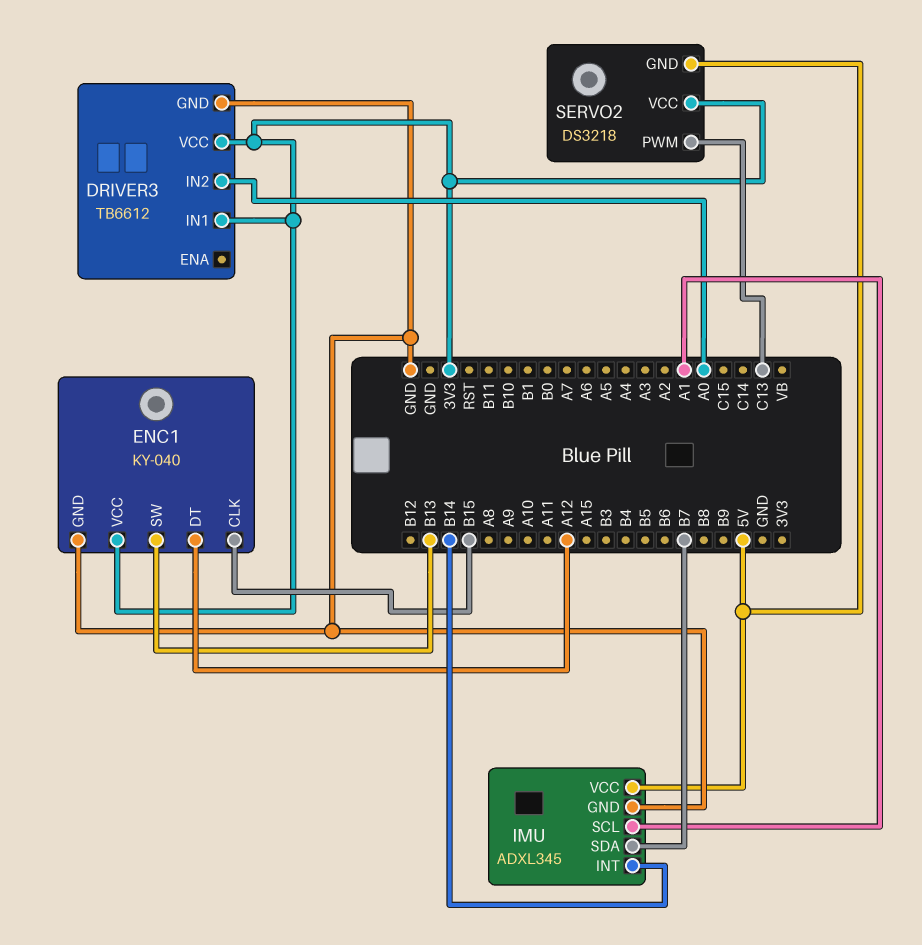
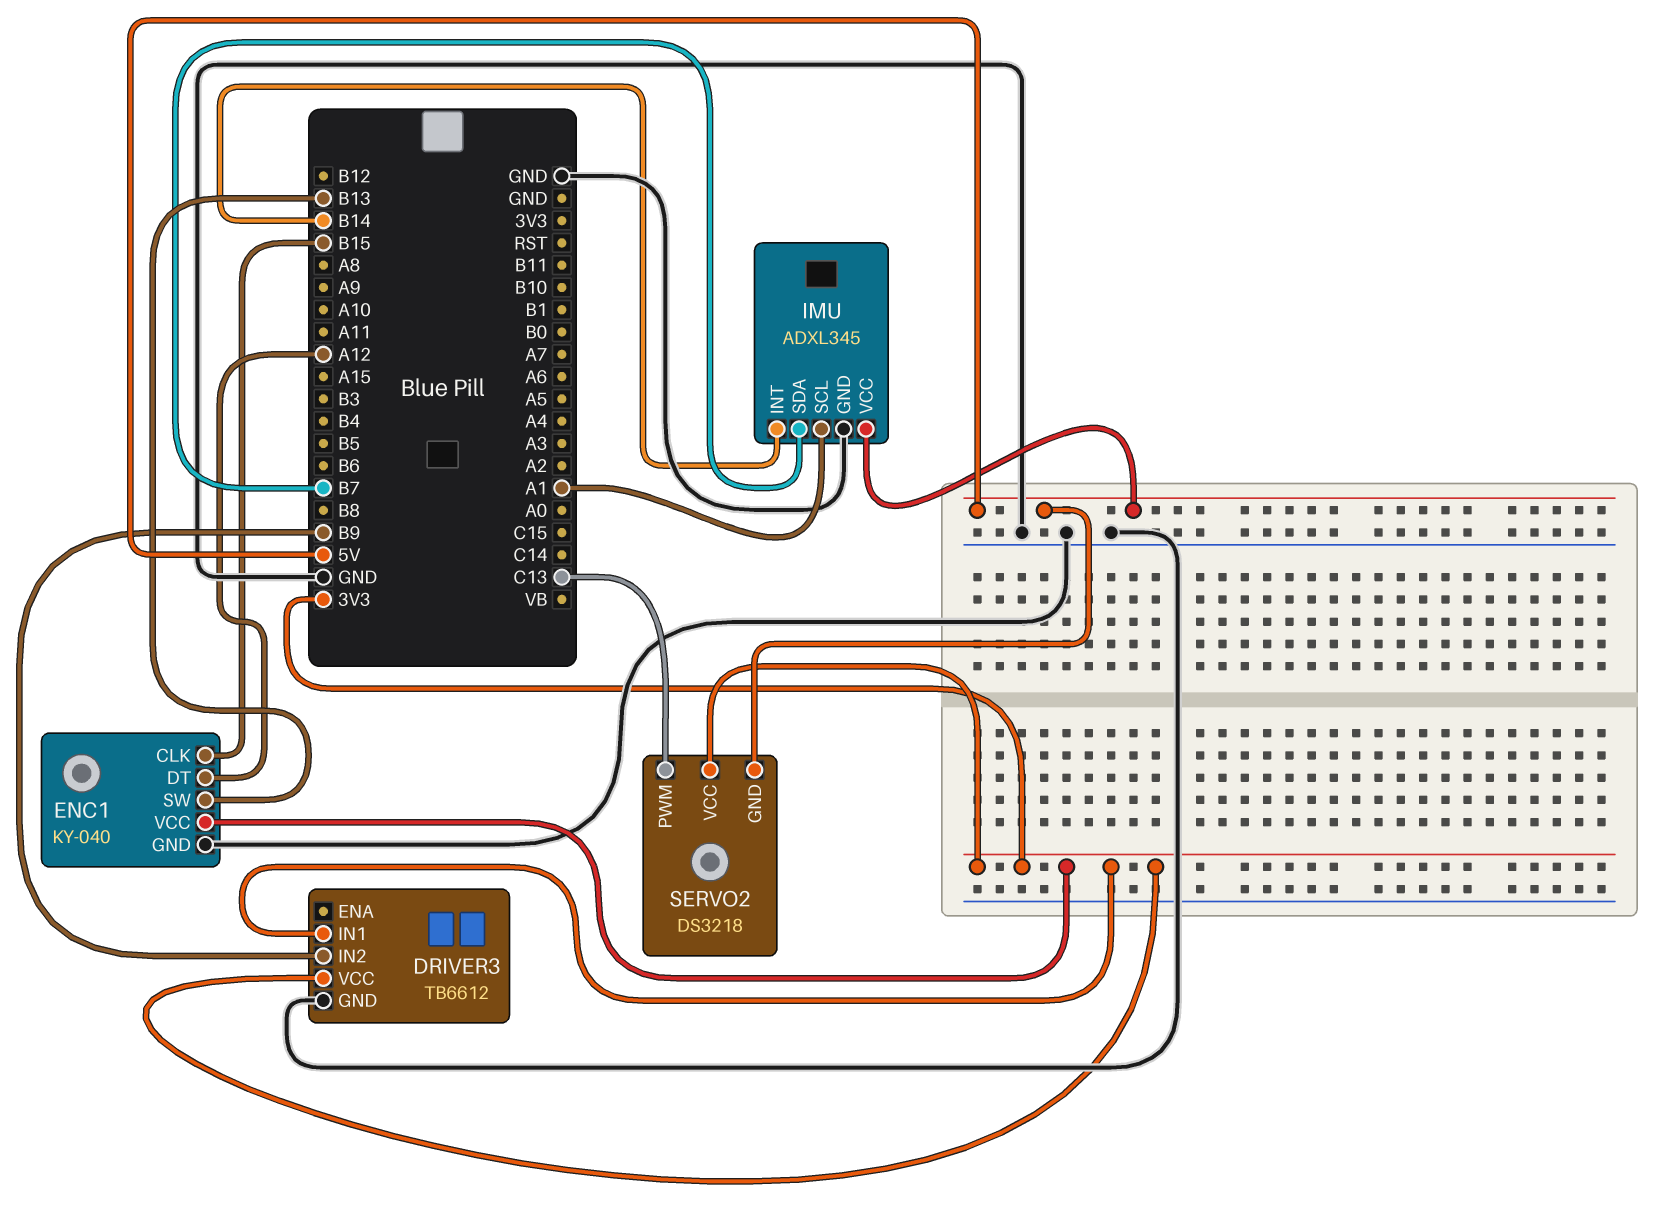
DRIVER3 pin IN2: A0 -> B9

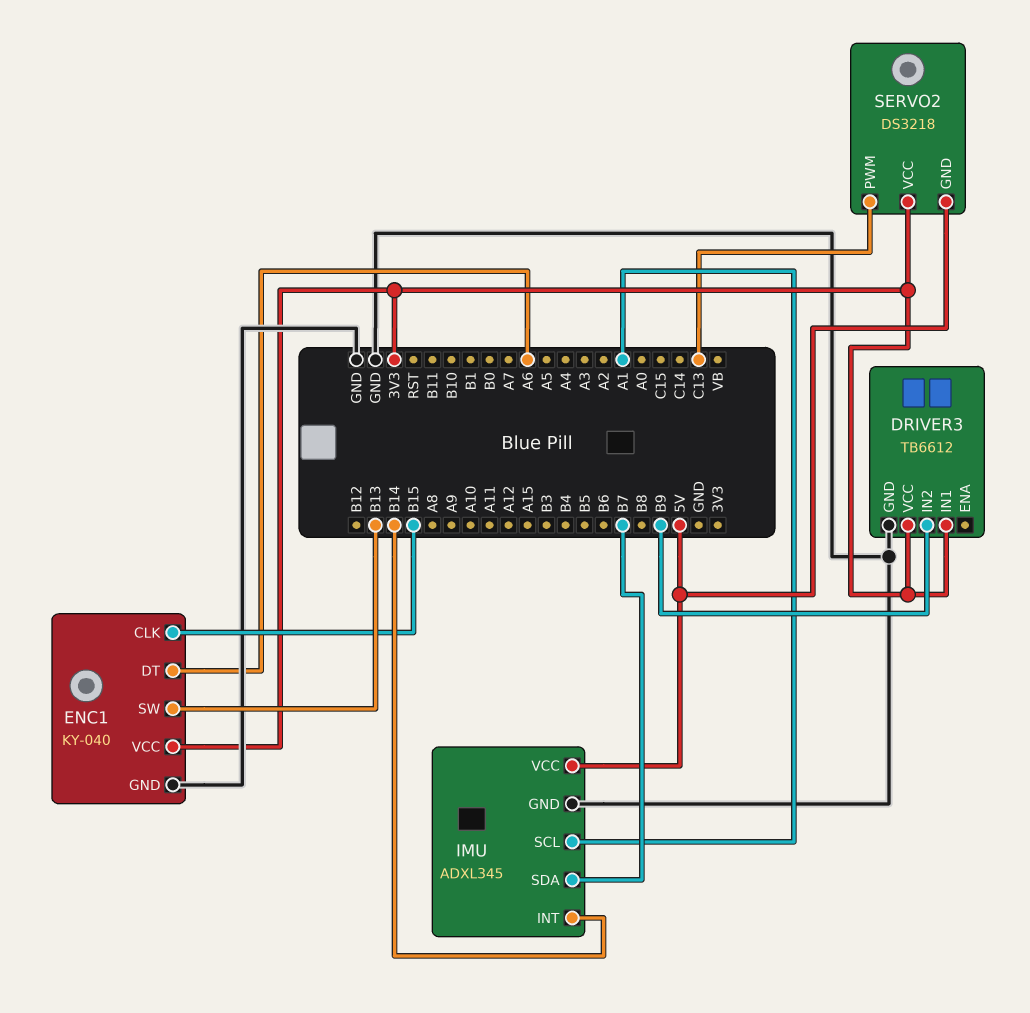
ENC1 pin DT: A12 -> A6

